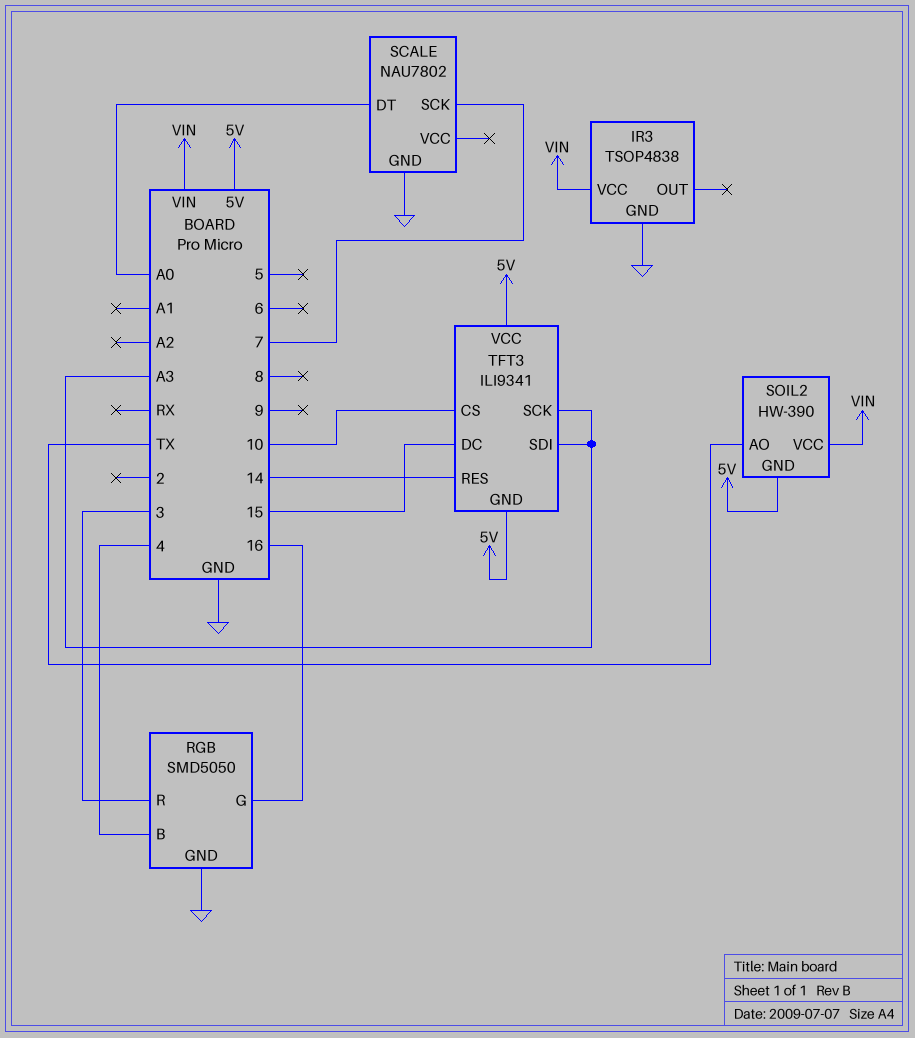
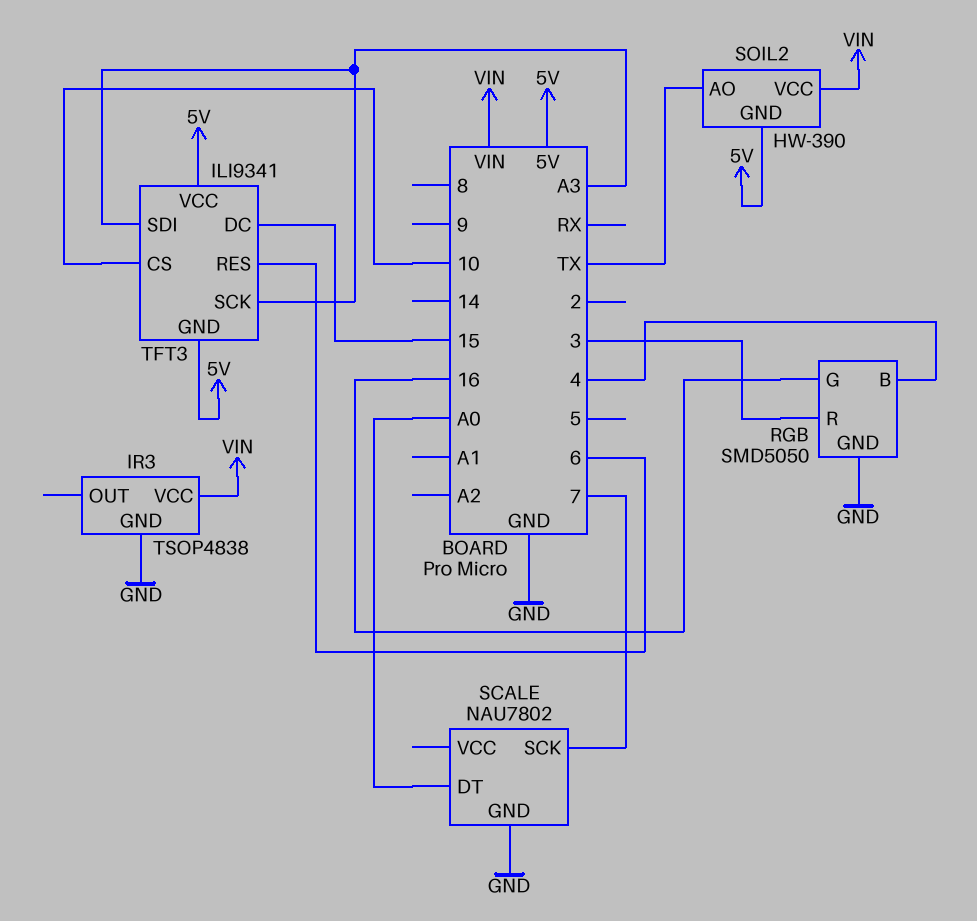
TFT3 pin RES: 14 -> 6

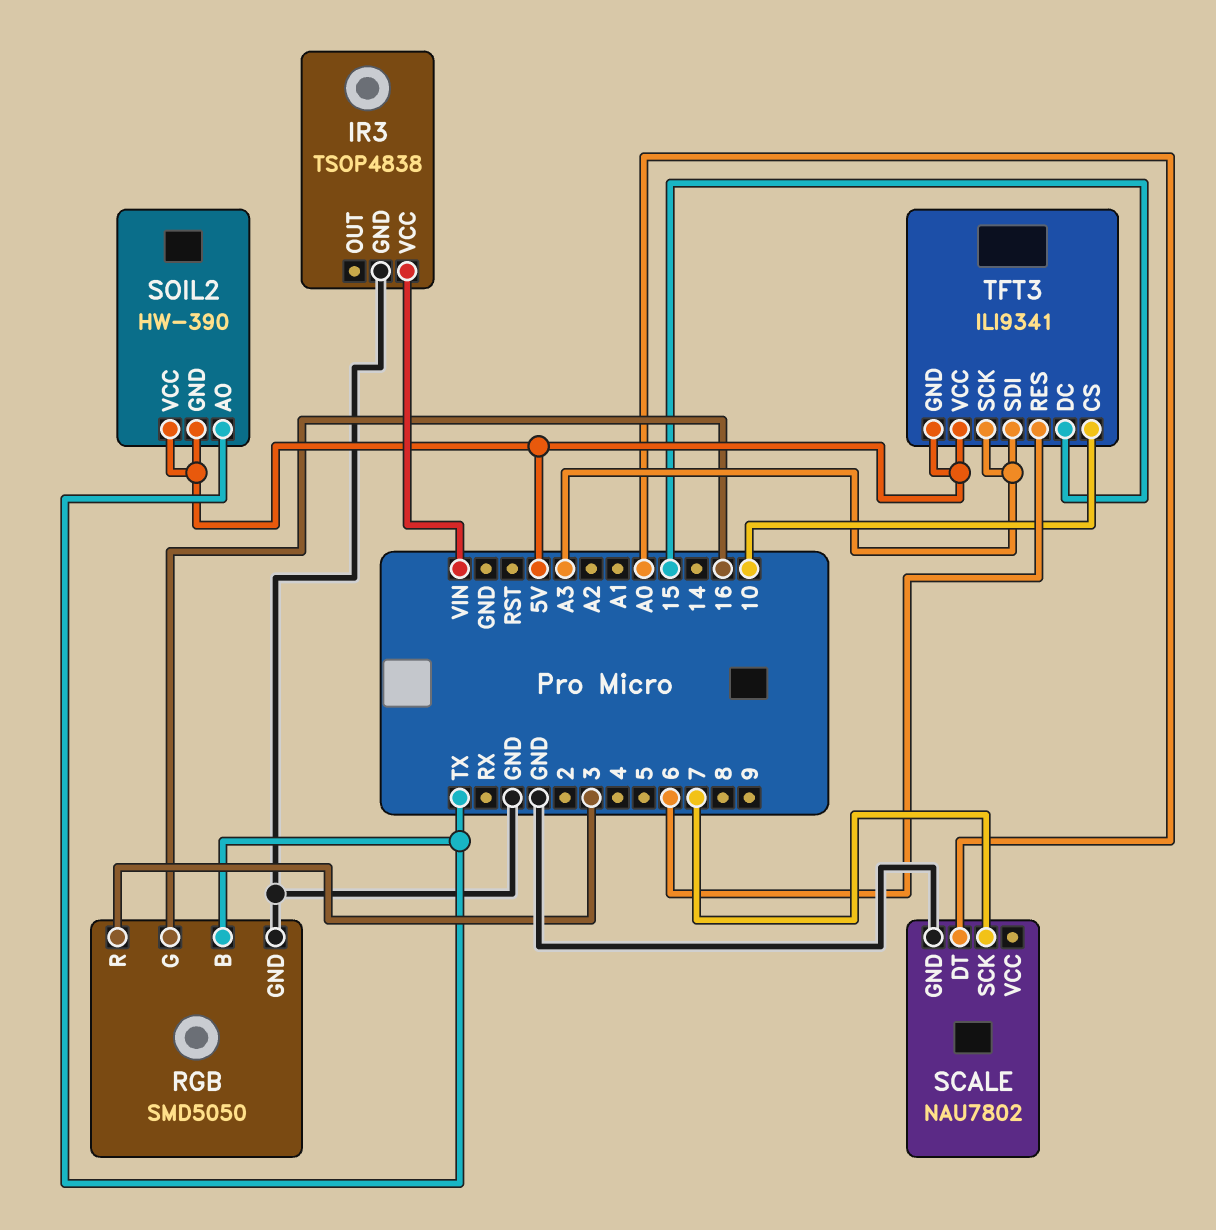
RGB pin B: 4 -> TX
SOIL2 pin VCC: VIN -> 5V

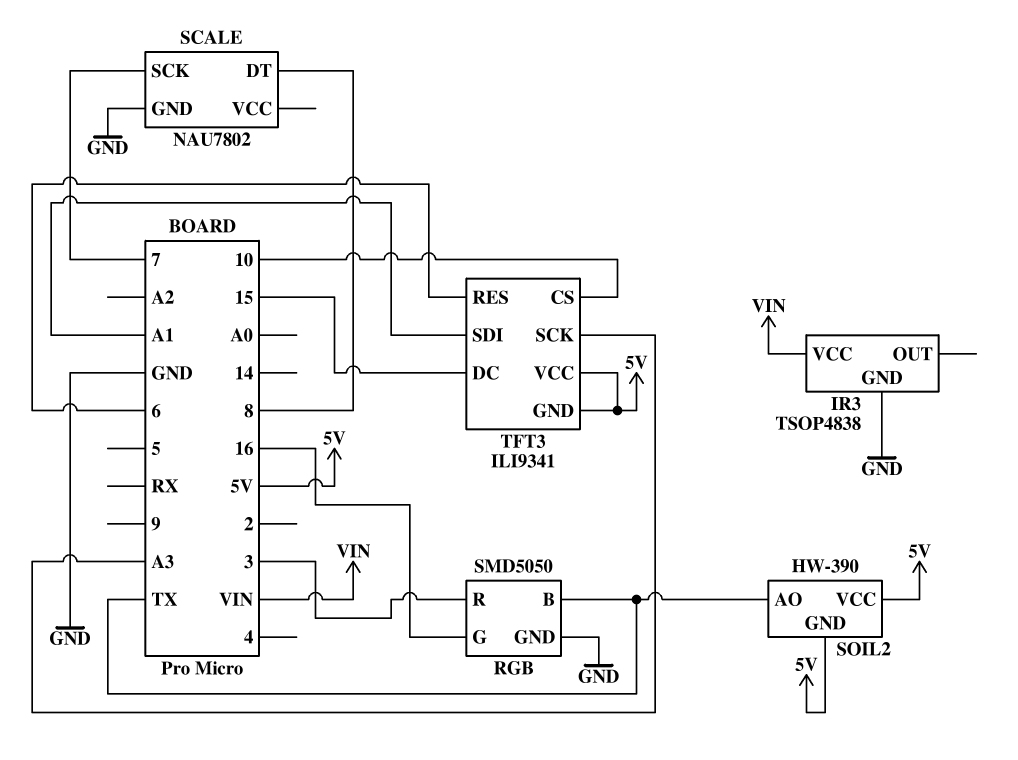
SCALE pin DT: A0 -> 8
TFT3 pin SDI: A3 -> A1

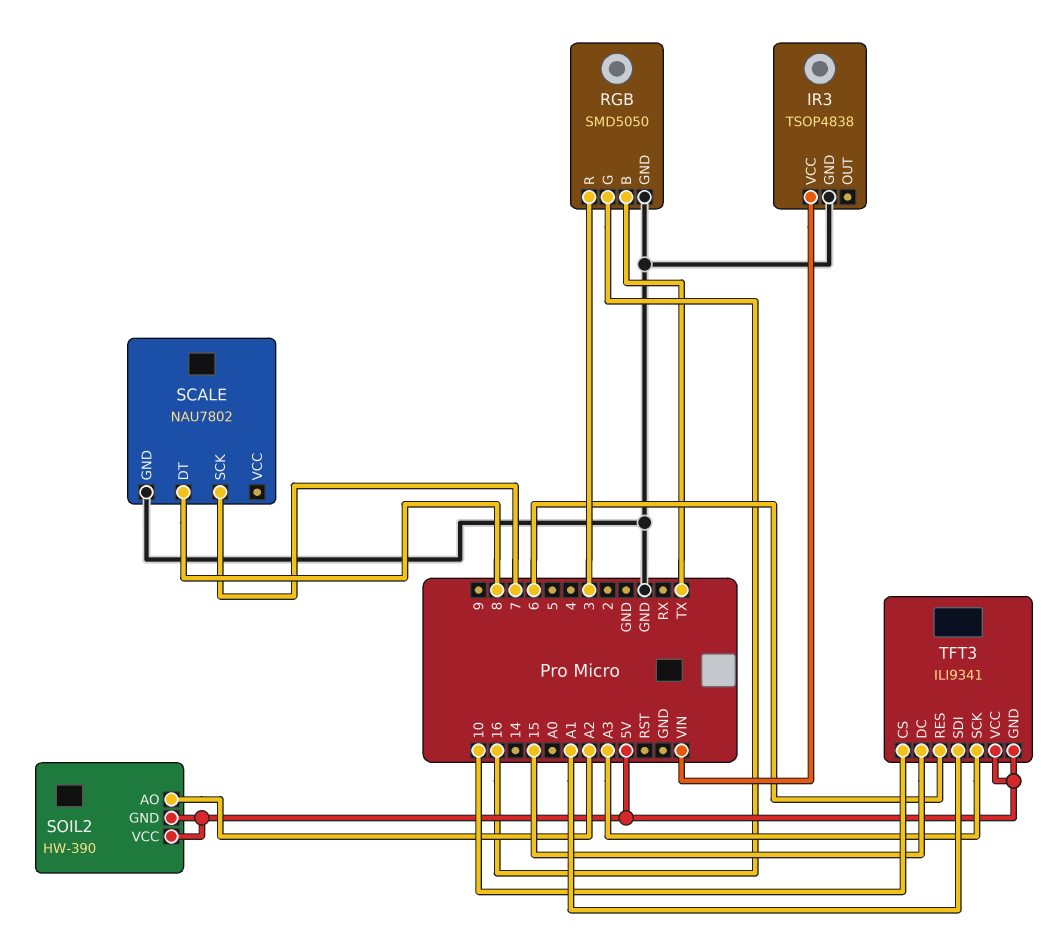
SOIL2 pin AO: TX -> A2

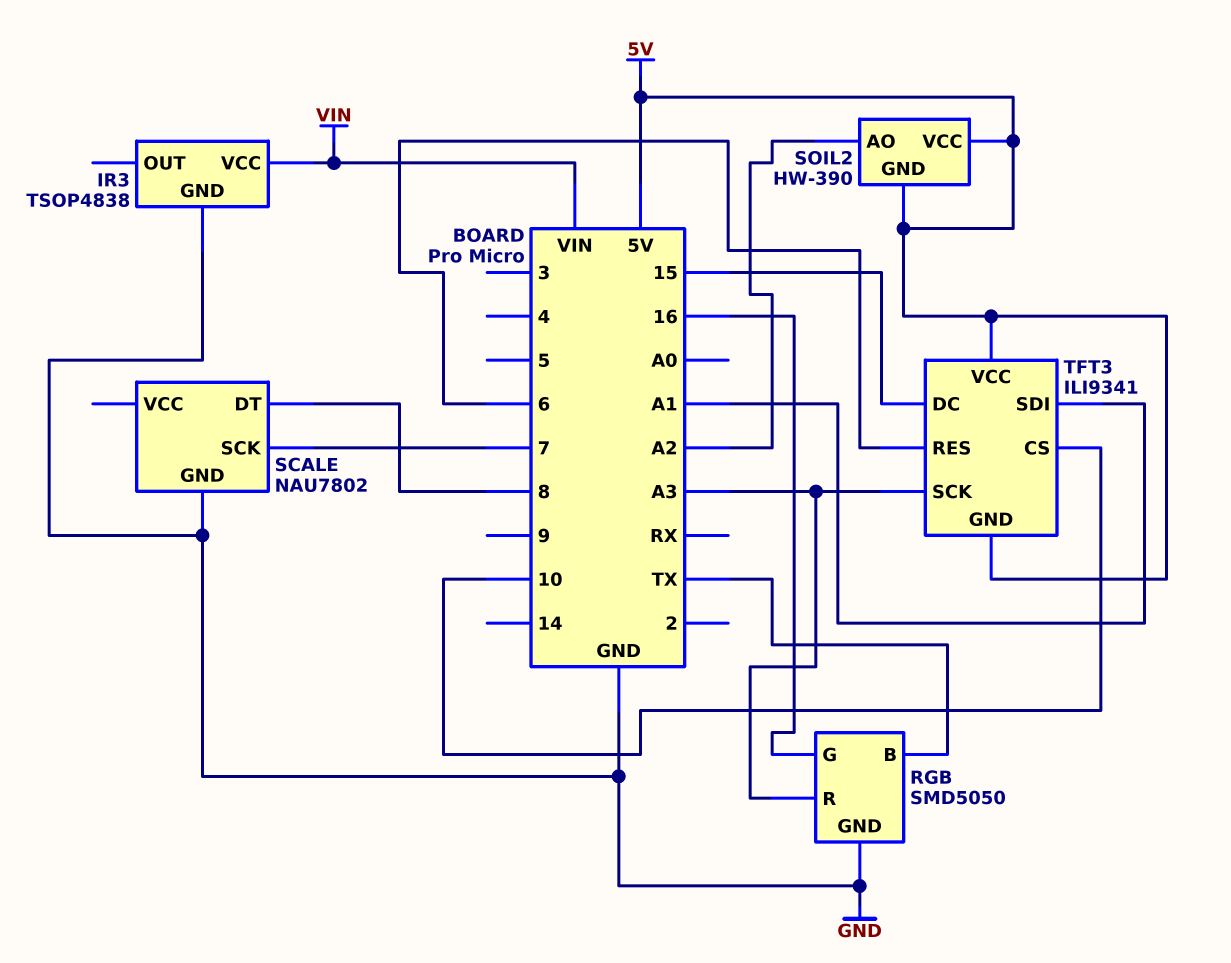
RGB pin R: 3 -> A3

